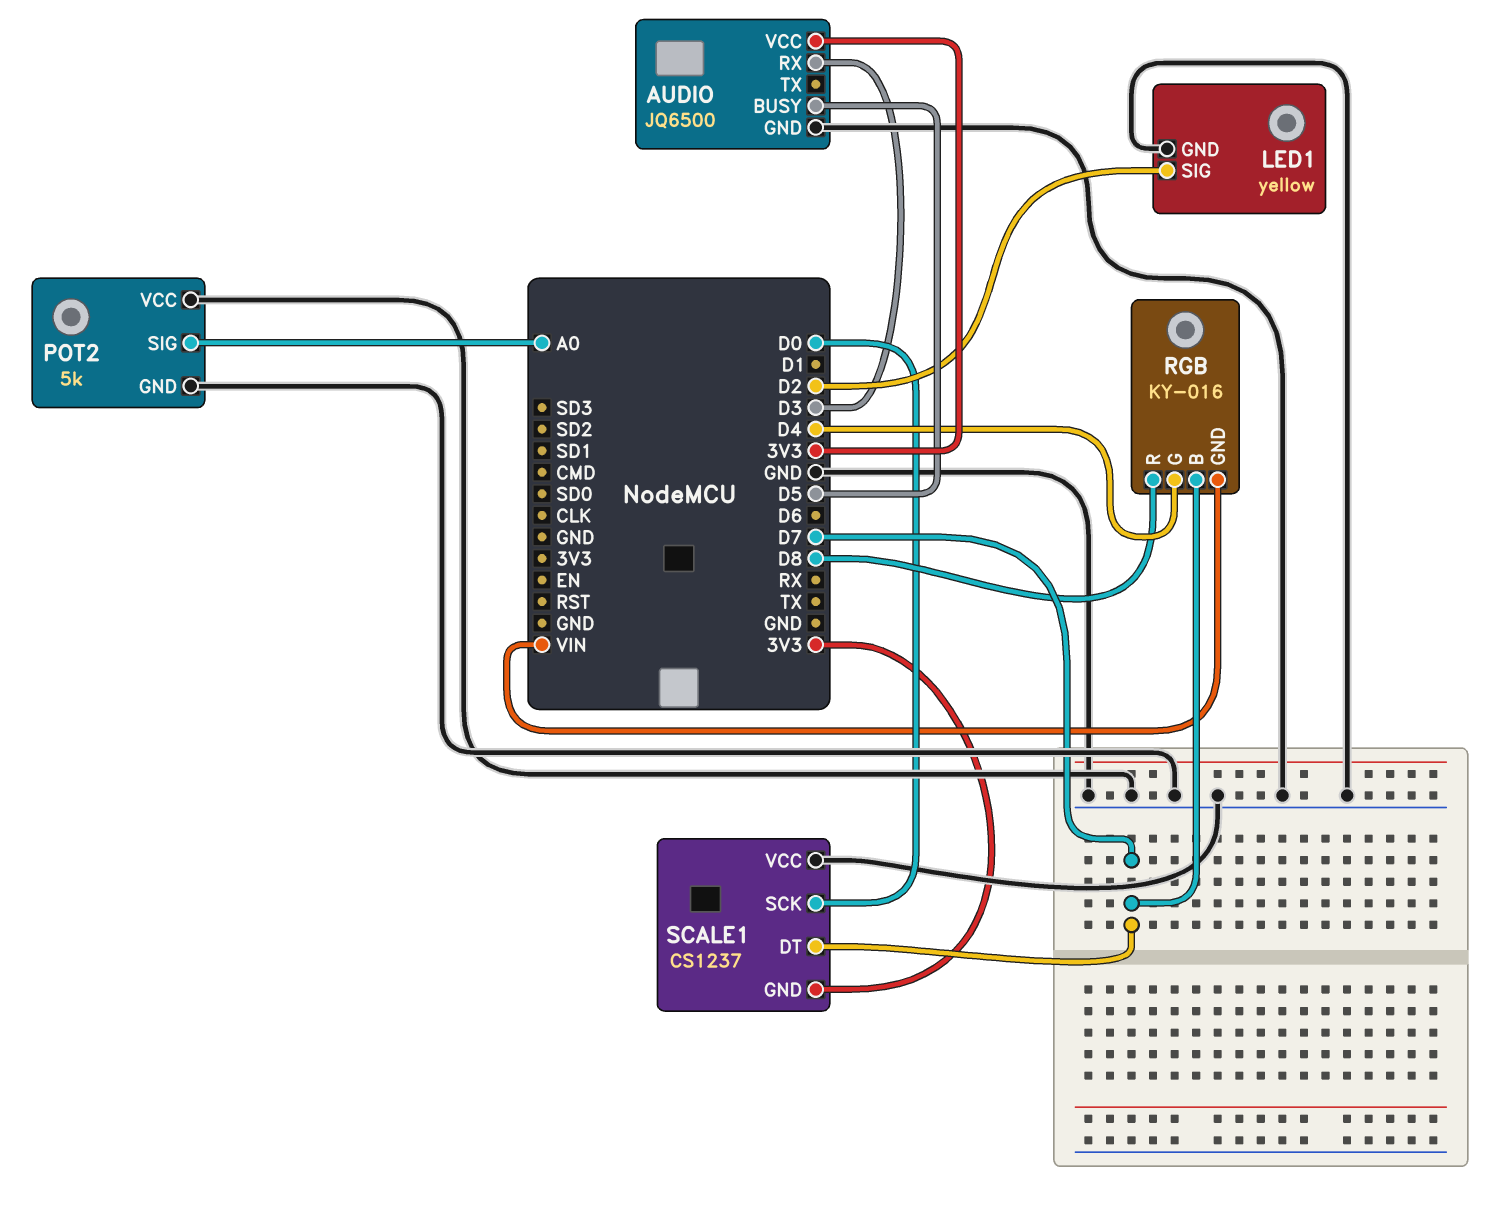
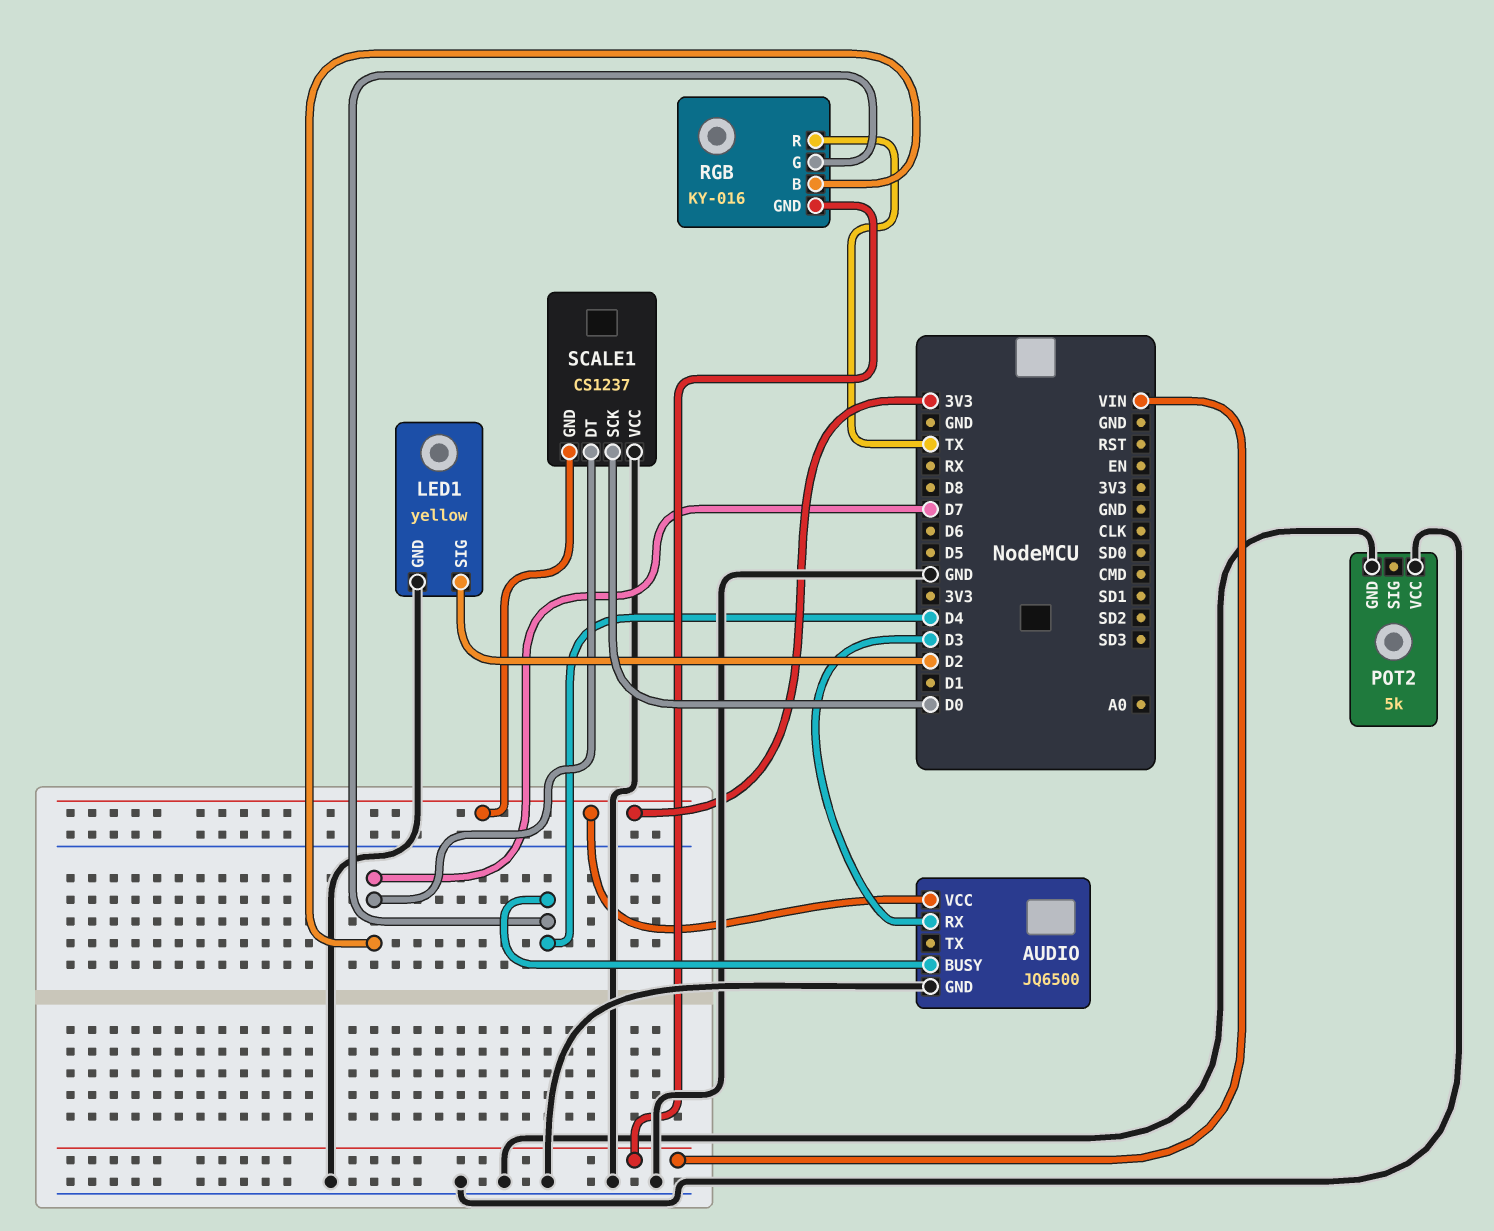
AUDIO pin BUSY: D5 -> D4
POT2 pin SIG: A0 -> none
RGB pin R: D8 -> TX

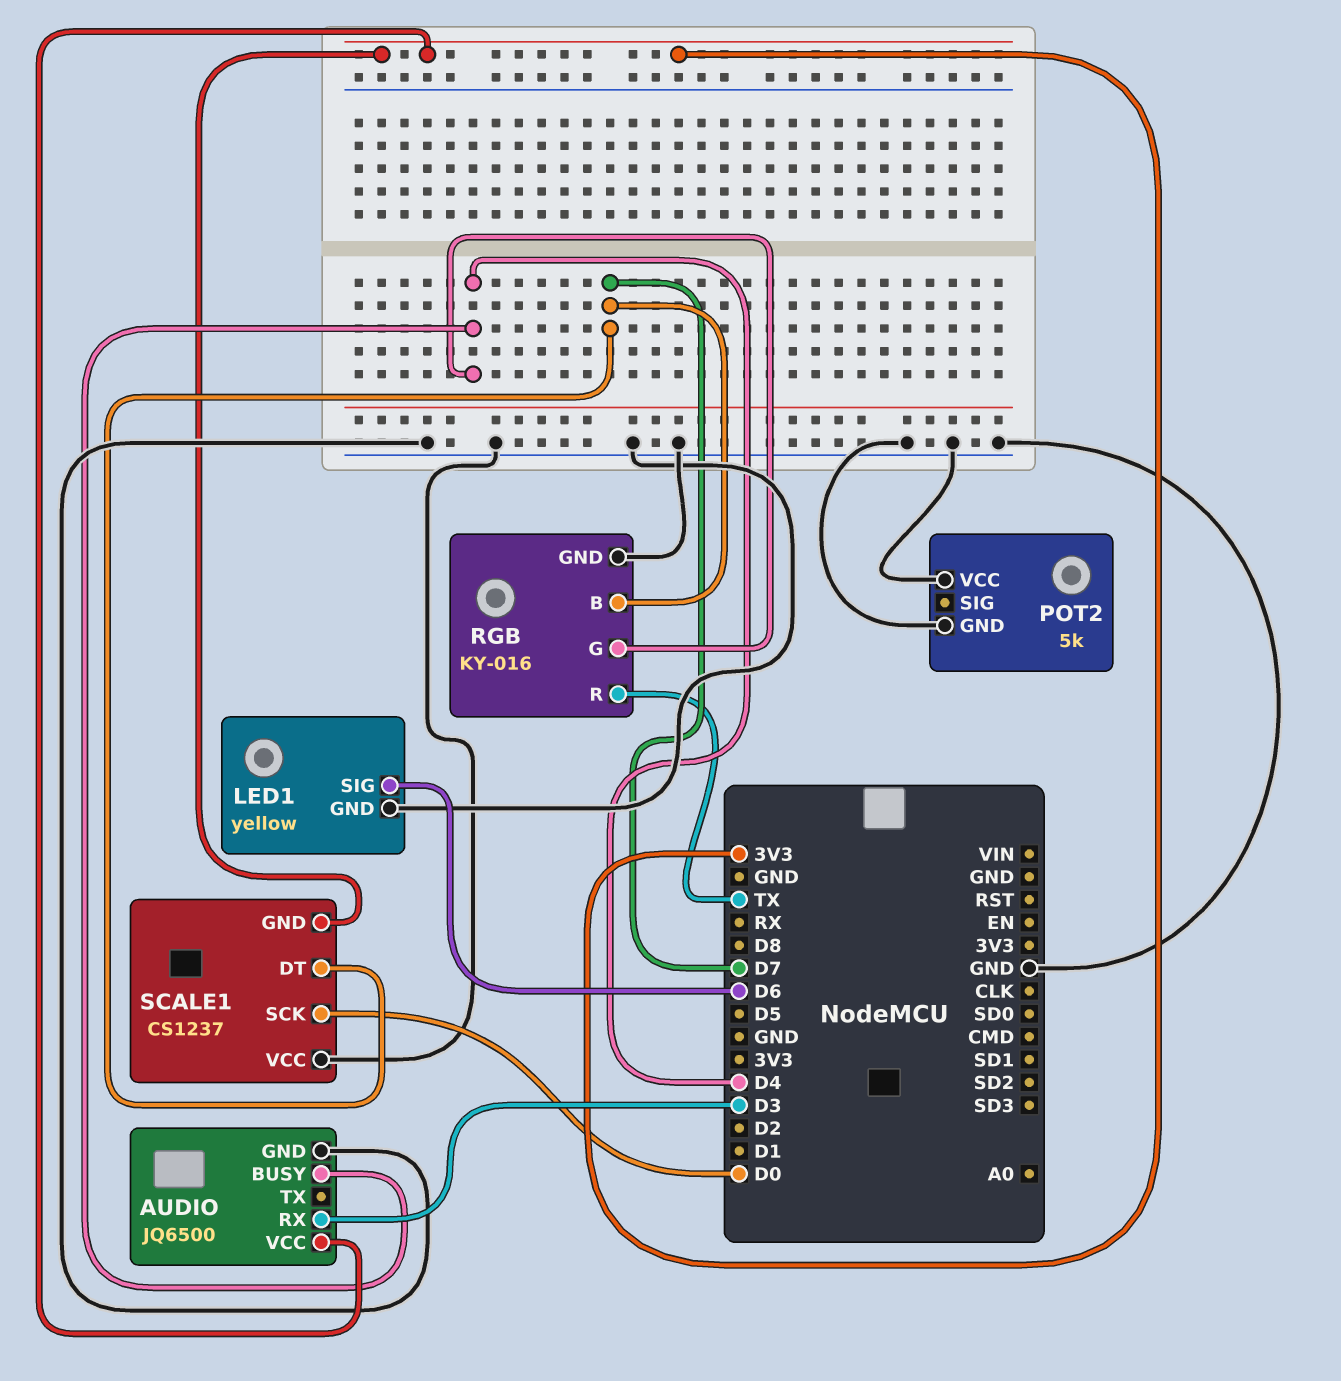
LED1 pin SIG: D2 -> D6
RGB pin GND: VIN -> GND

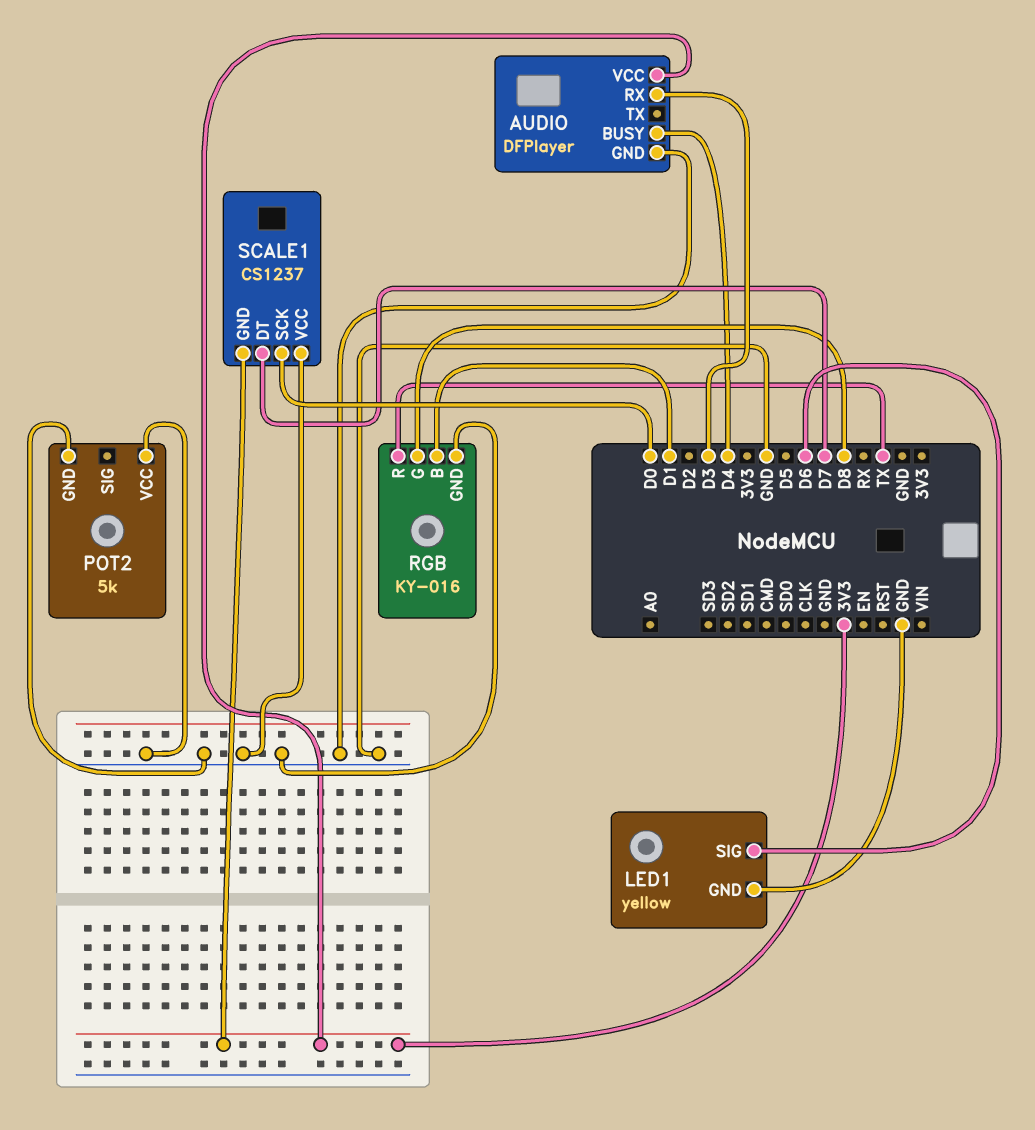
AUDIO: JQ6500 -> DFPlayer
RGB pin B: D7 -> D1
RGB pin G: D4 -> D8

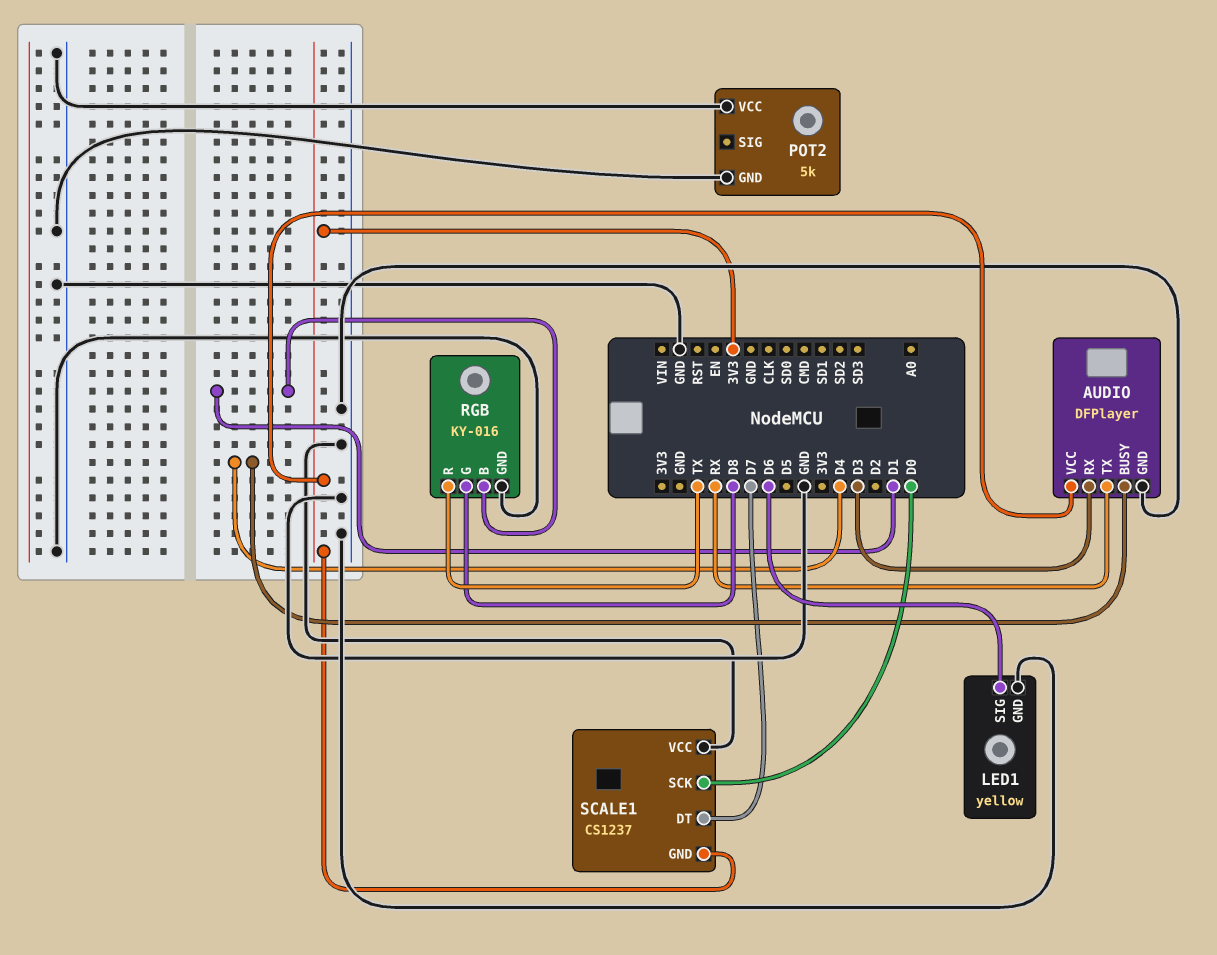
AUDIO pin TX: none -> RX

